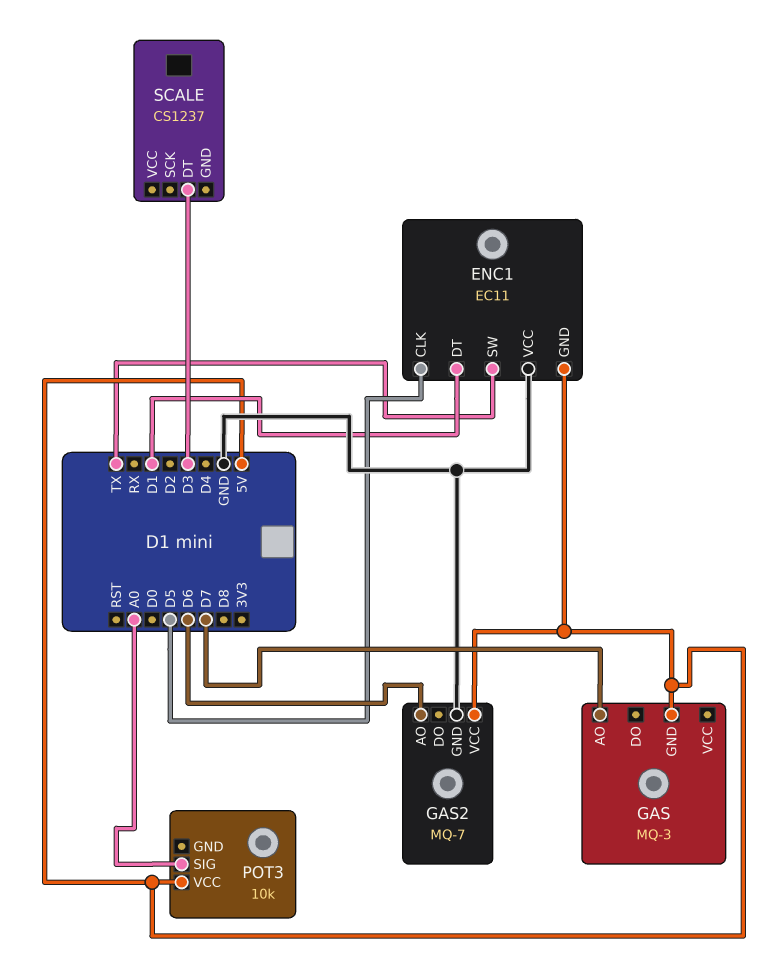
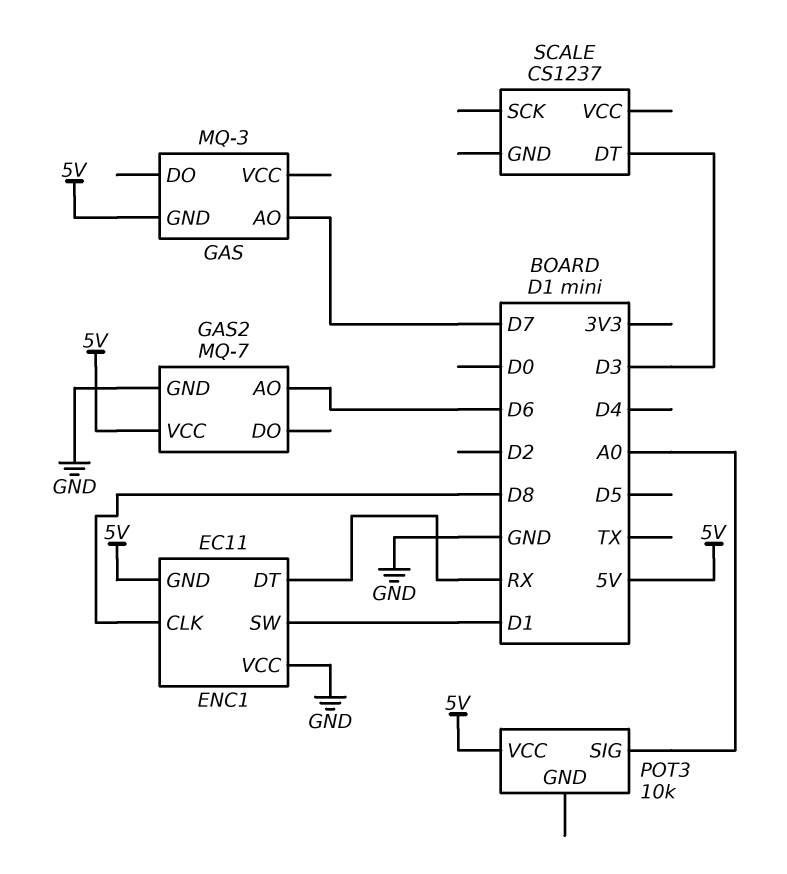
ENC1 pin CLK: D5 -> D8
ENC1 pin DT: D1 -> RX
ENC1 pin SW: TX -> D1

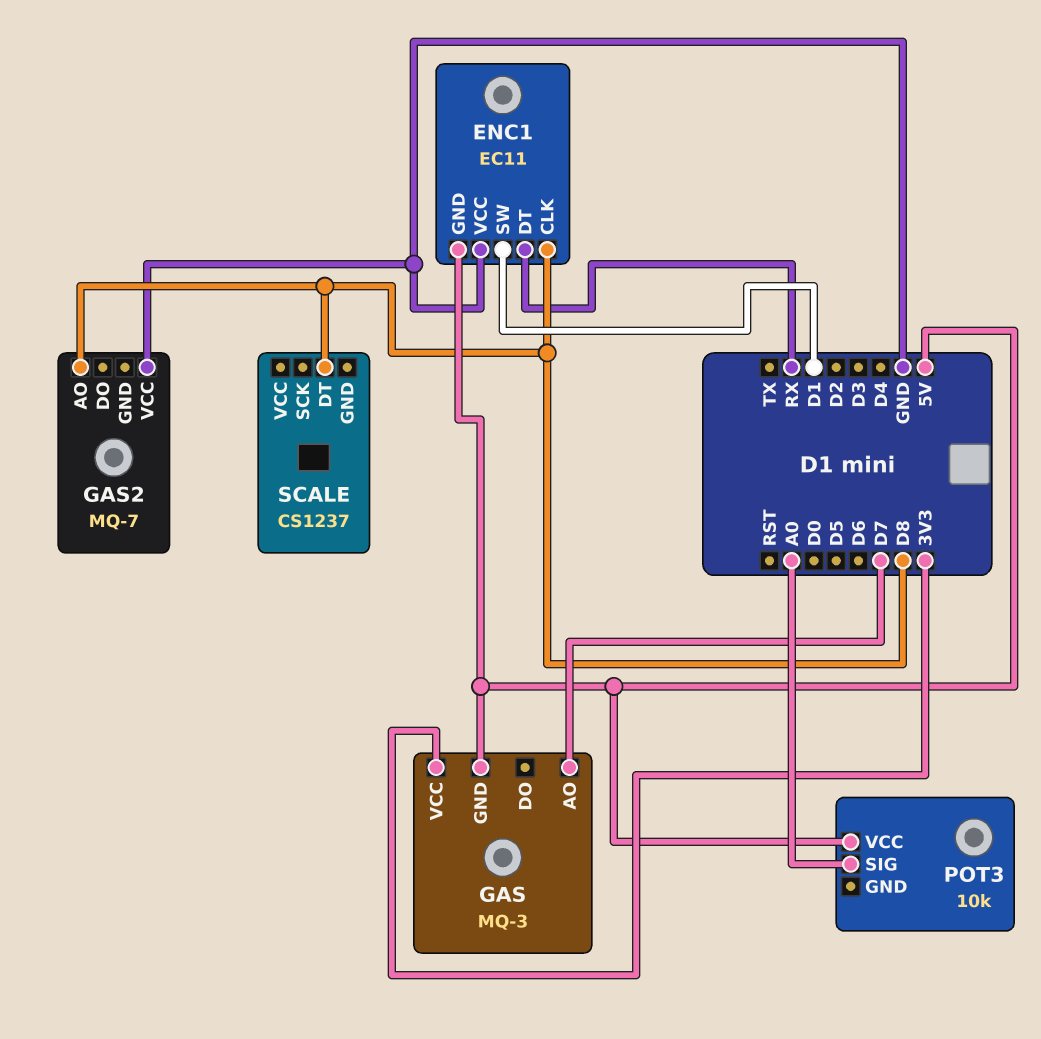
GAS pin VCC: none -> 3V3
GAS2 pin AO: D6 -> D8
GAS2 pin GND: GND -> none
GAS2 pin VCC: 5V -> GND
SCALE pin DT: D3 -> D8

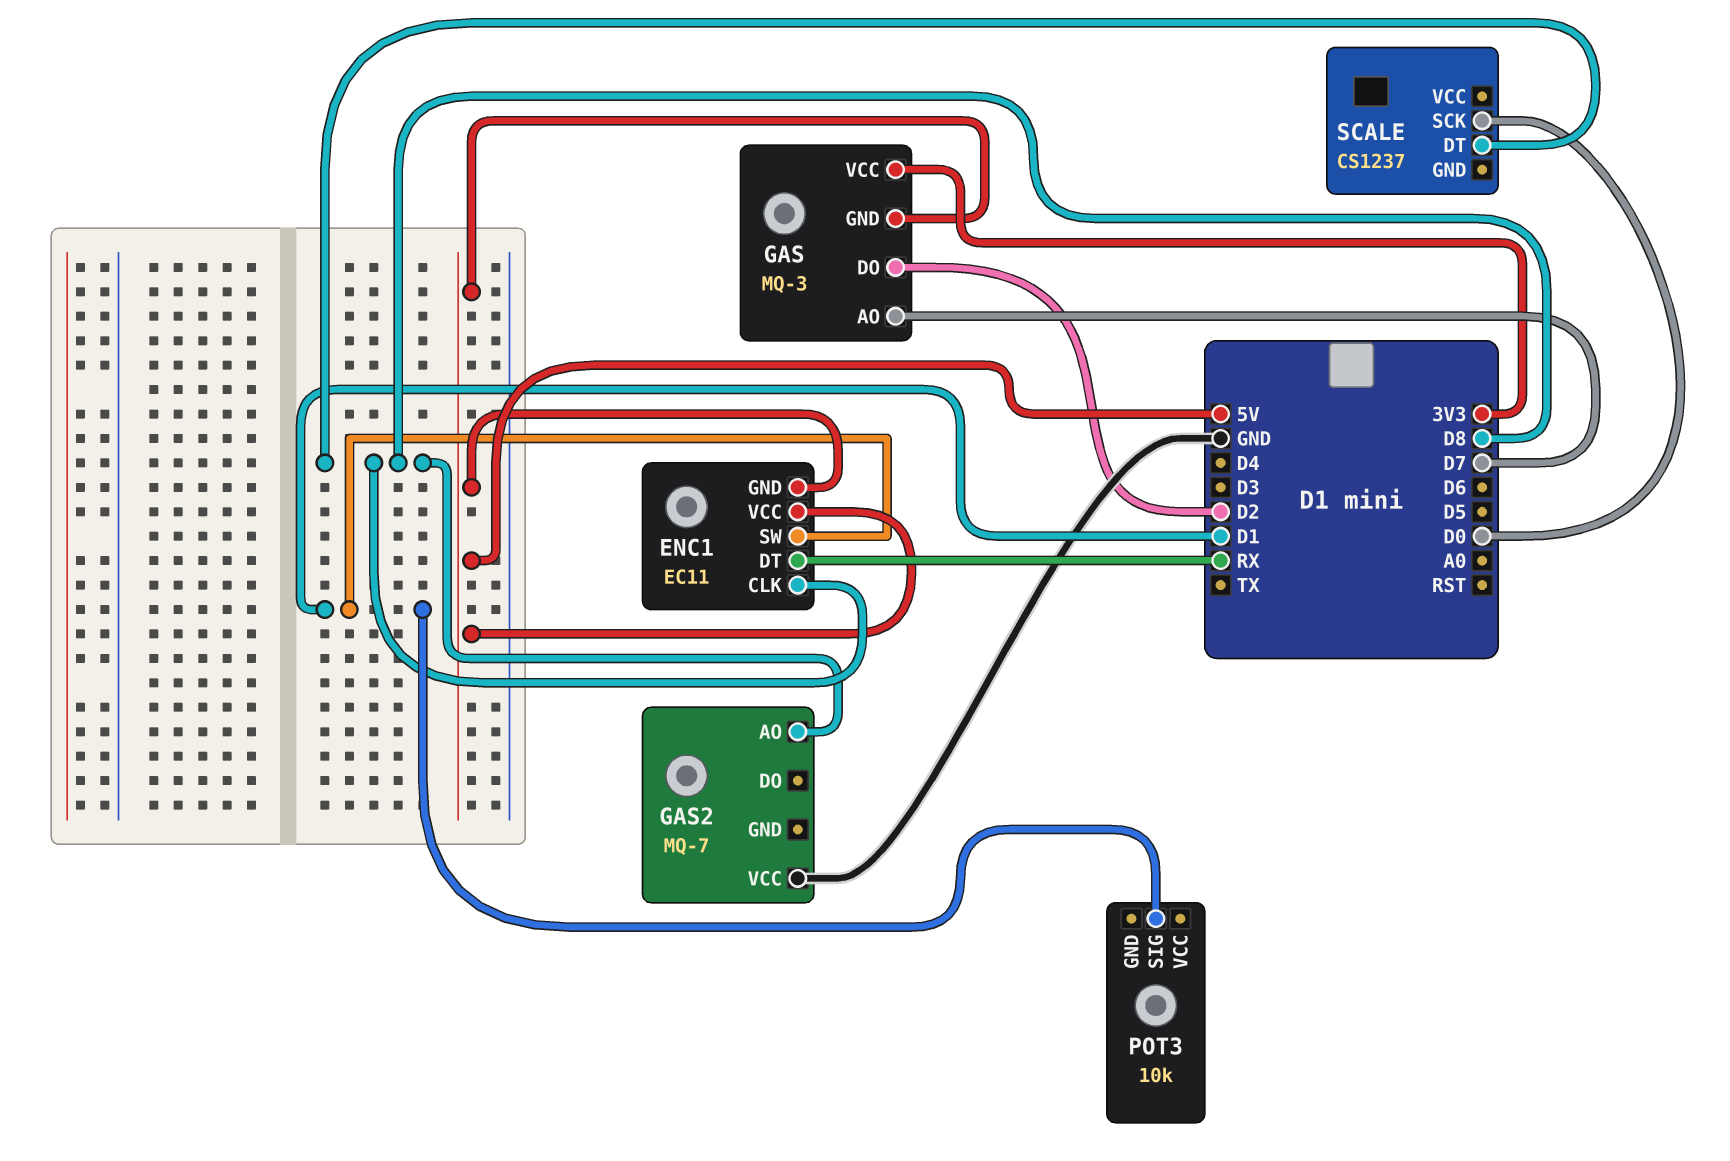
ENC1 pin VCC: GND -> 5V
GAS pin DO: none -> D2
POT3 pin SIG: A0 -> D1
POT3 pin VCC: 5V -> none
SCALE pin SCK: none -> D0

